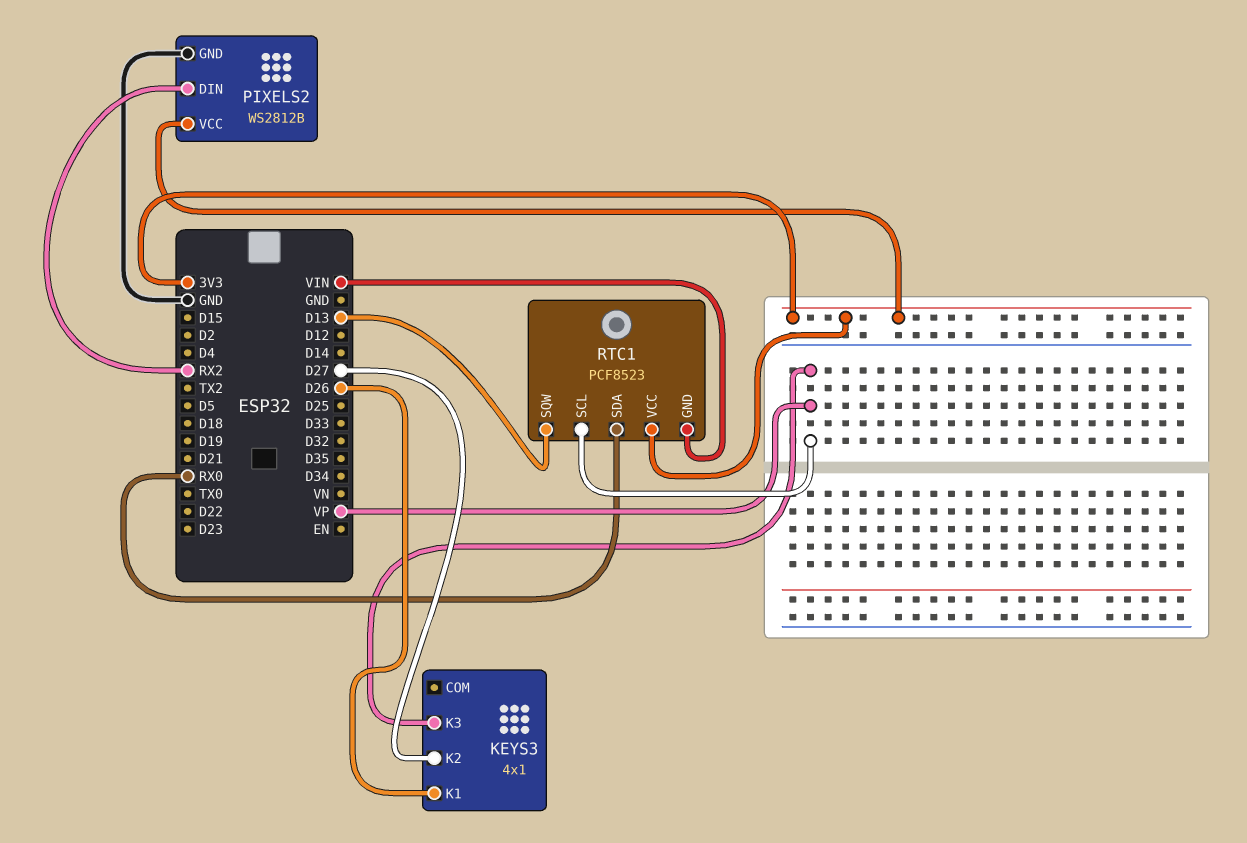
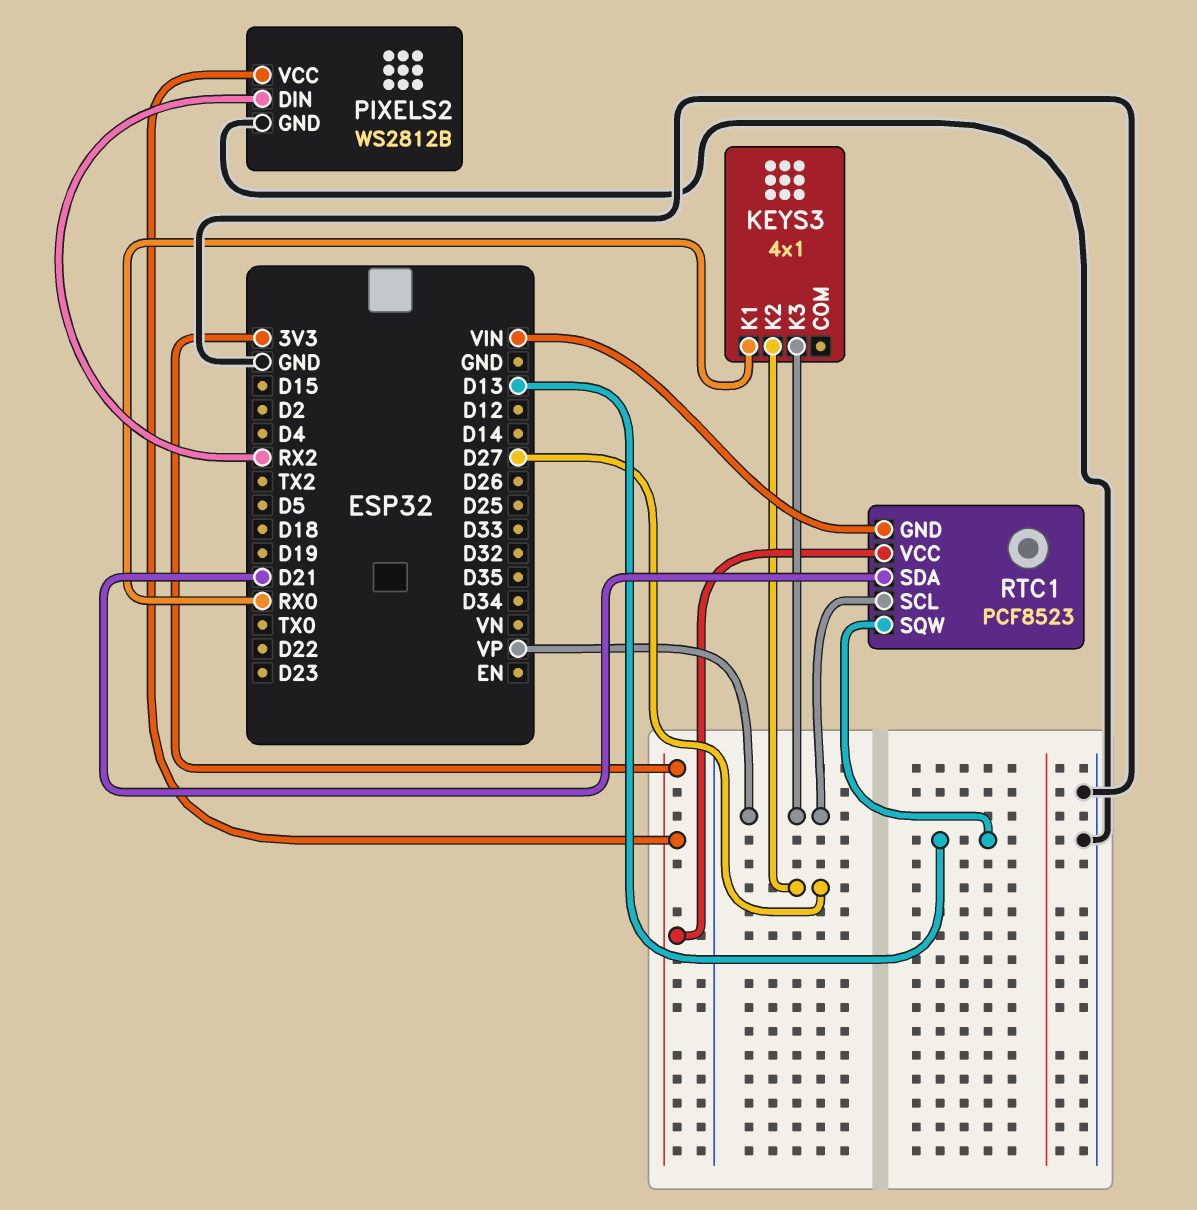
KEYS3 pin K1: D26 -> RX0
RTC1 pin SDA: RX0 -> D21

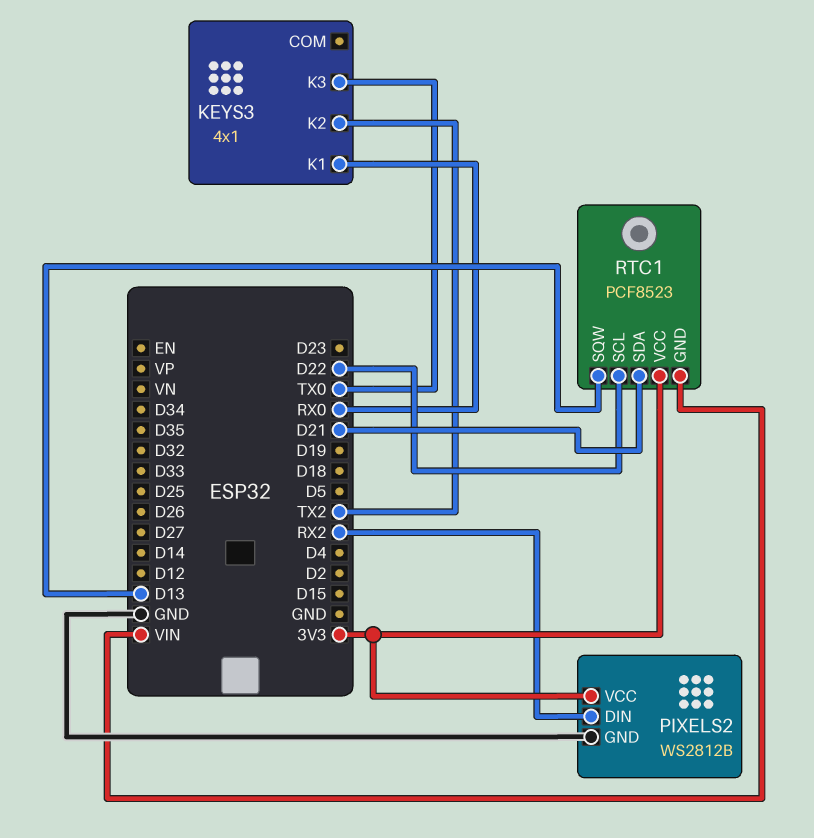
KEYS3 pin K2: D27 -> TX2
KEYS3 pin K3: VP -> TX0
RTC1 pin SCL: VP -> D22

